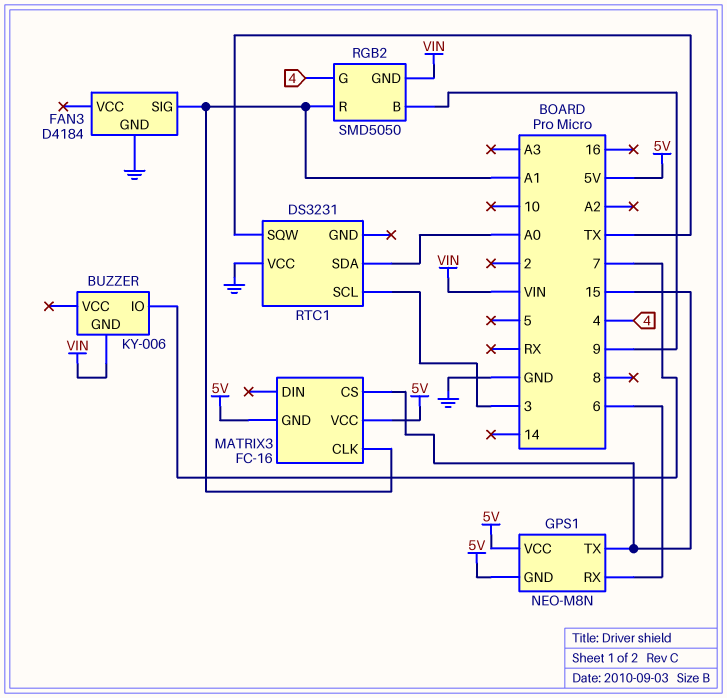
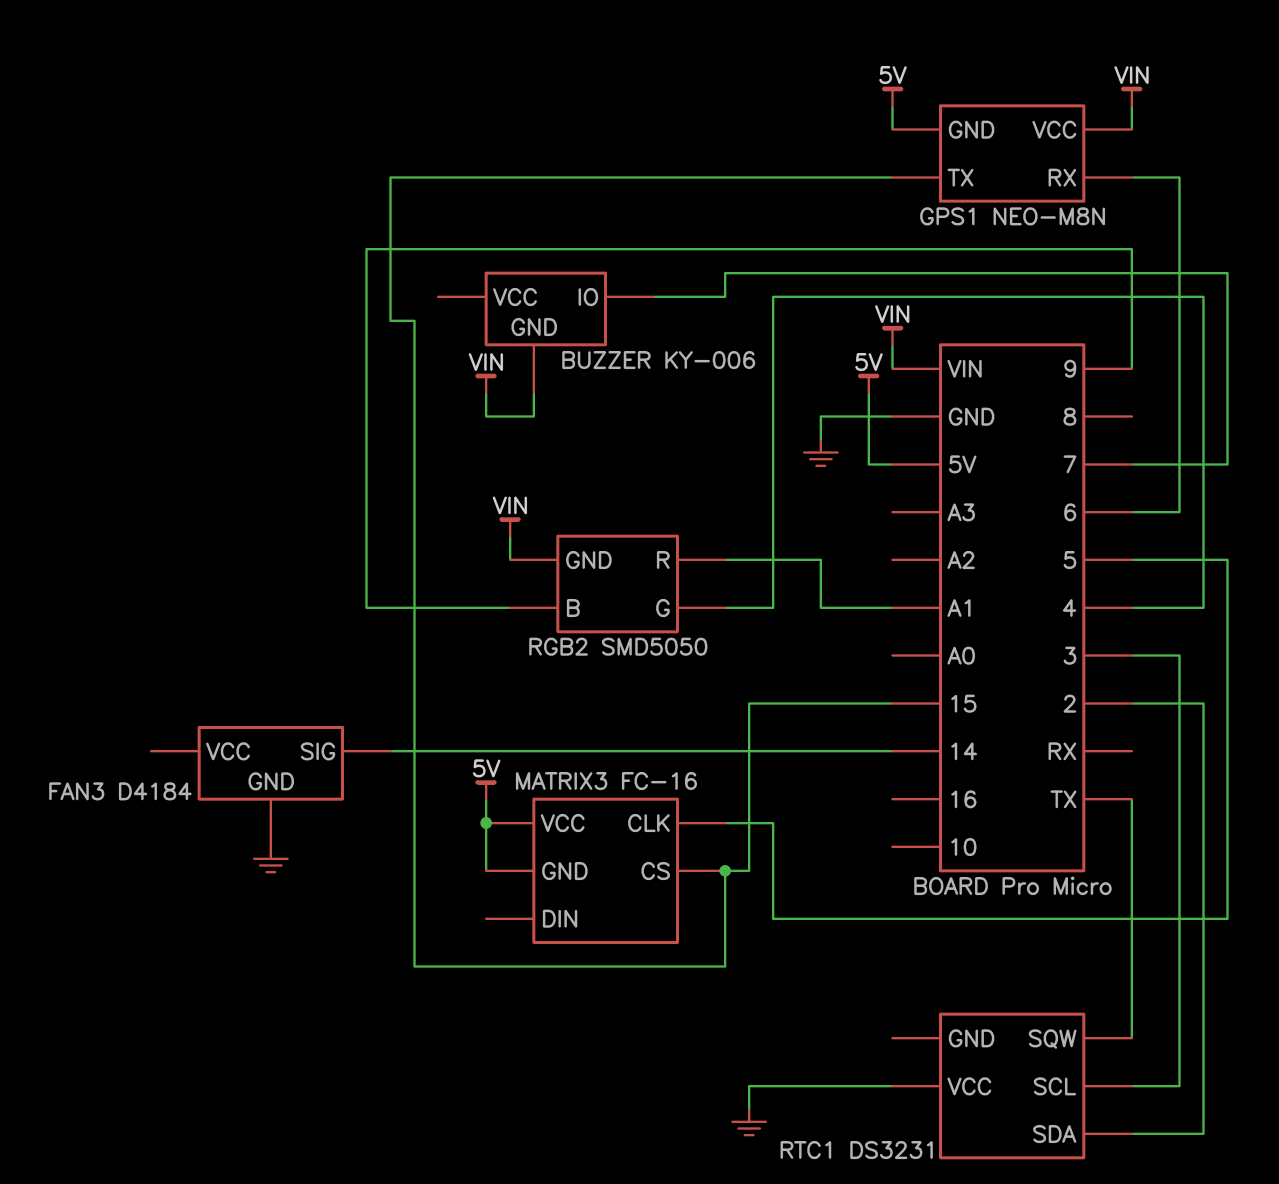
FAN3 pin SIG: A1 -> 14
GPS1 pin VCC: 5V -> VIN
MATRIX3 pin CLK: A1 -> 5
RTC1 pin SDA: A0 -> 2

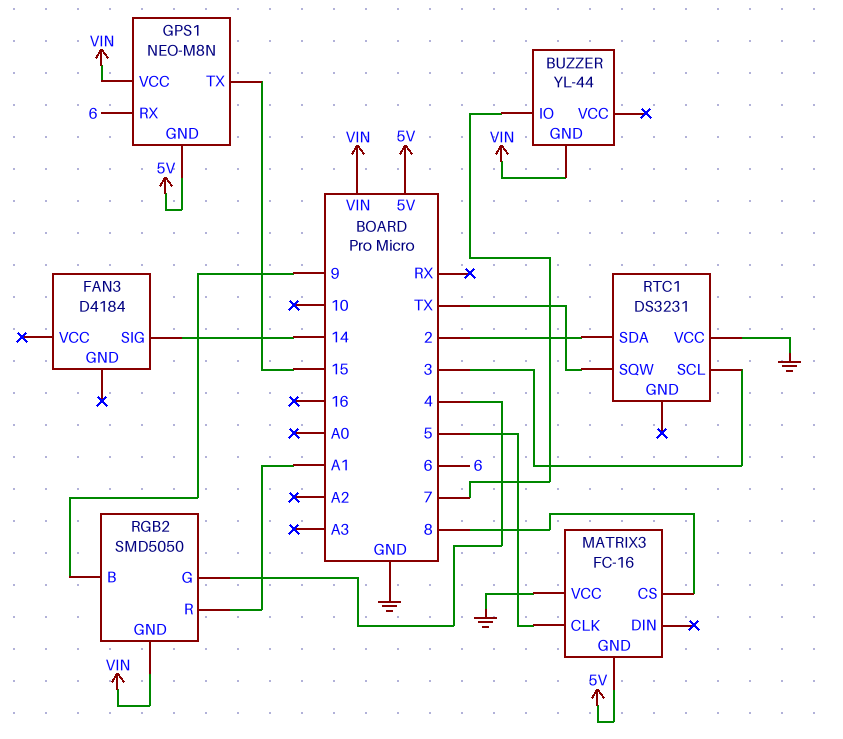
BUZZER: KY-006 -> YL-44
FAN3 pin GND: GND -> none
MATRIX3 pin CS: 15 -> 8
MATRIX3 pin VCC: 5V -> GND

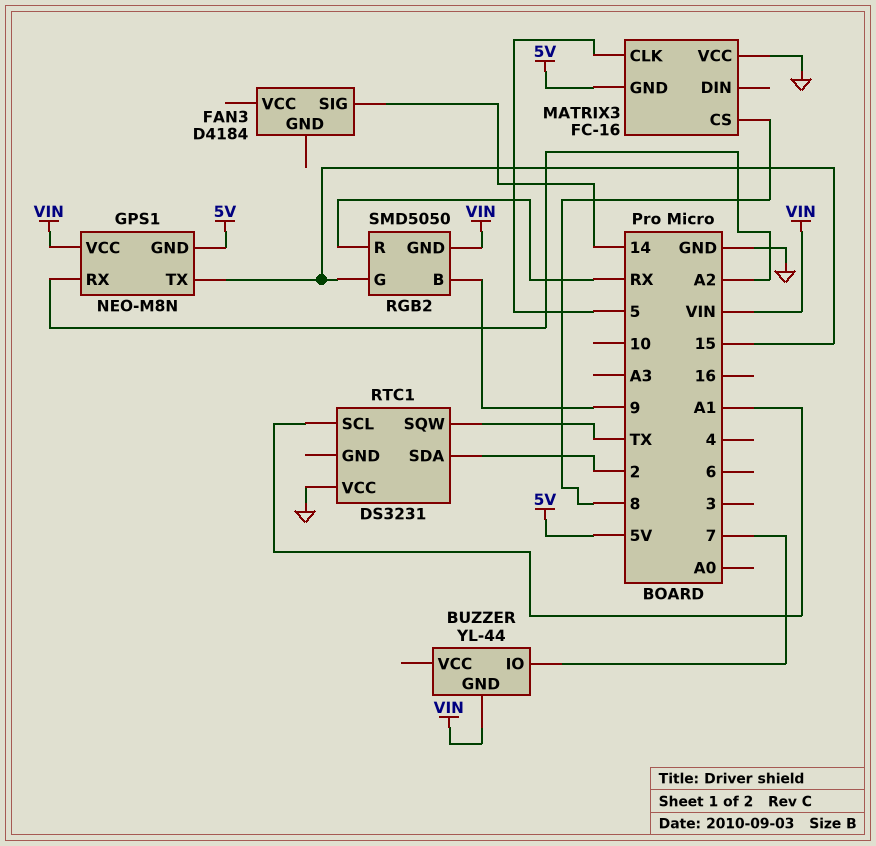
GPS1 pin RX: 6 -> A2
RGB2 pin G: 4 -> 15
RGB2 pin R: A1 -> RX
RTC1 pin SCL: 3 -> A1

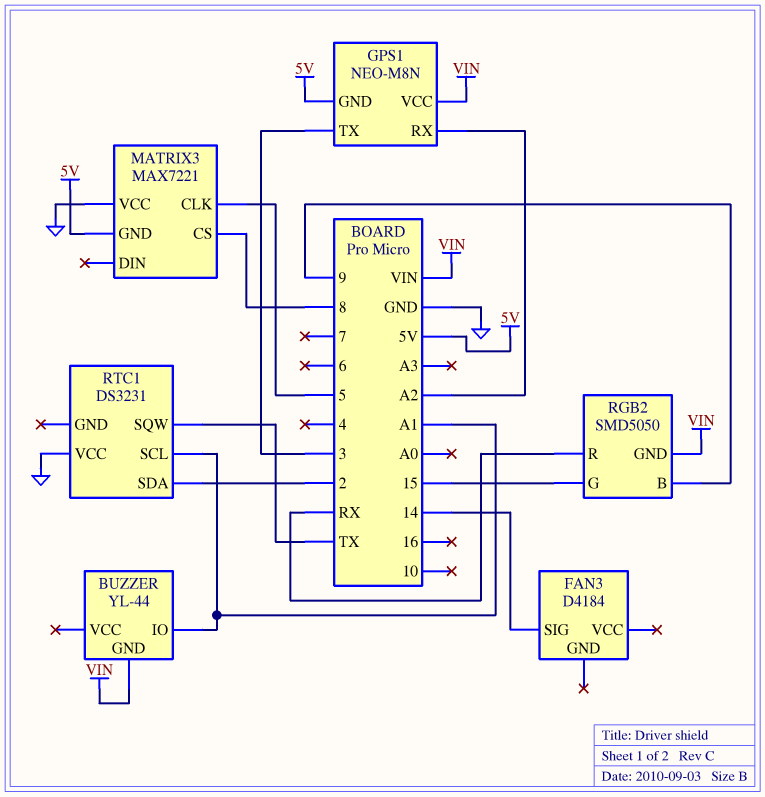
BUZZER pin IO: 7 -> A1
GPS1 pin TX: 15 -> 3
MATRIX3: FC-16 -> MAX7221

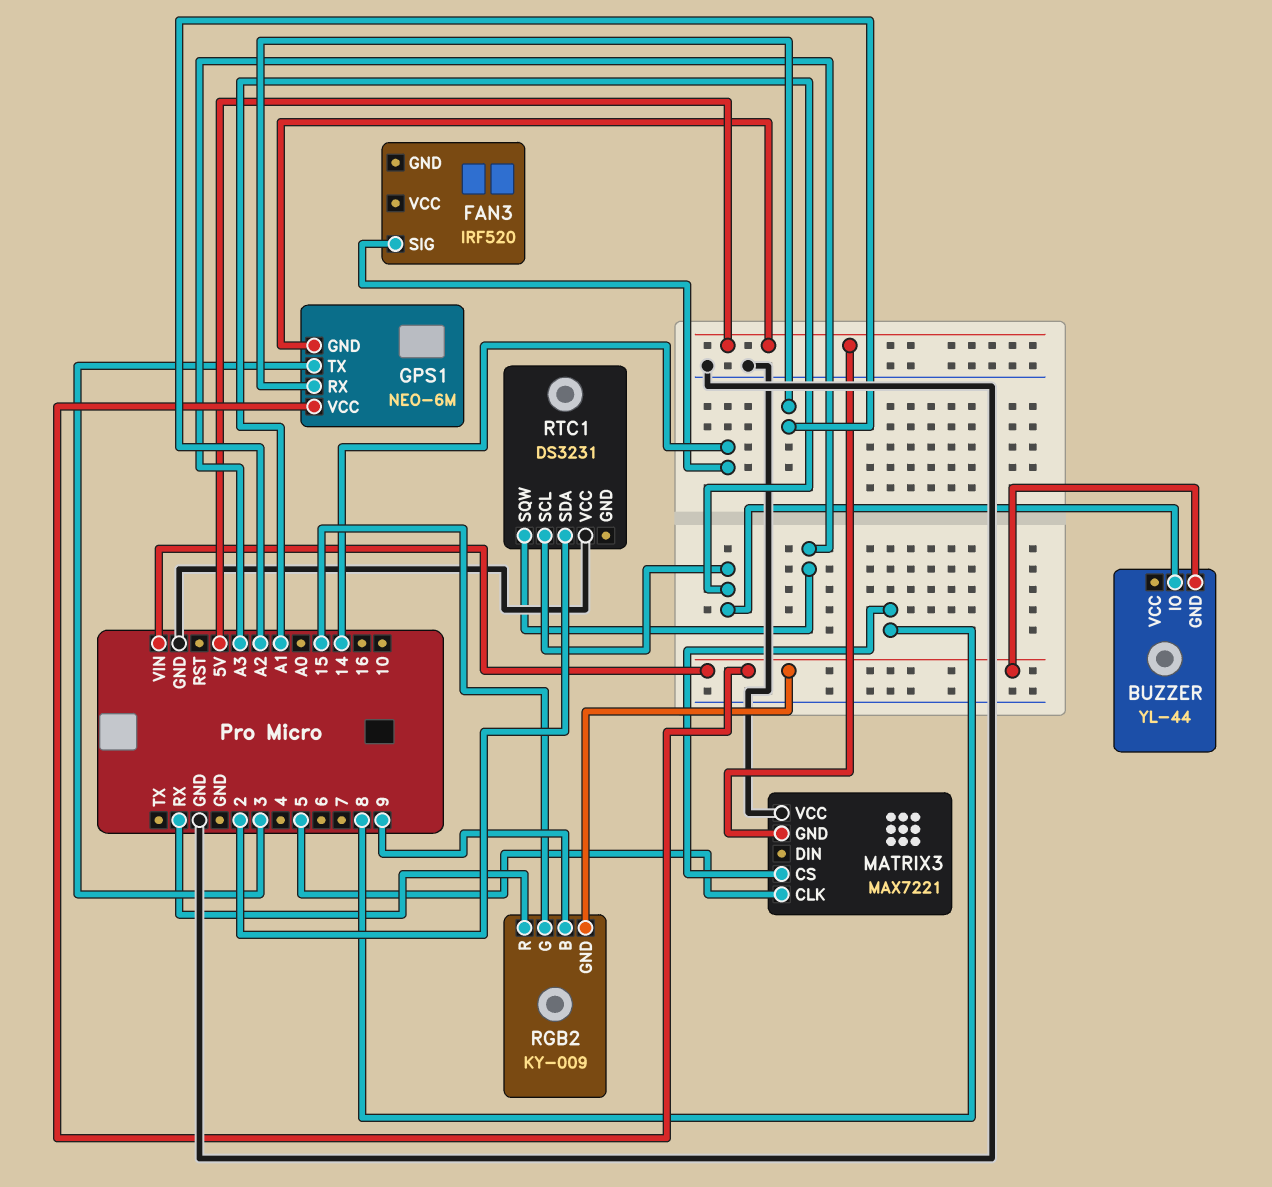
FAN3: D4184 -> IRF520
GPS1: NEO-M8N -> NEO-6M
RGB2: SMD5050 -> KY-009
RTC1 pin SQW: TX -> A3

